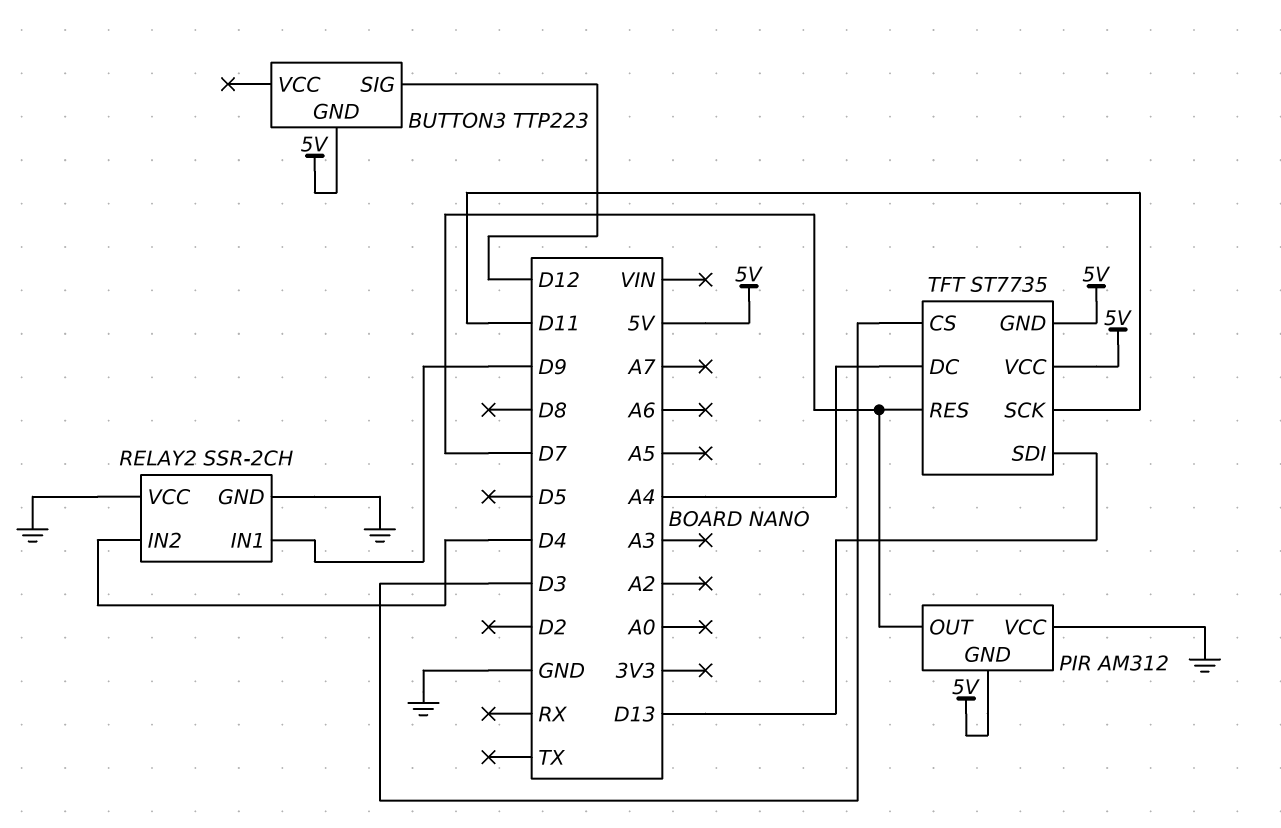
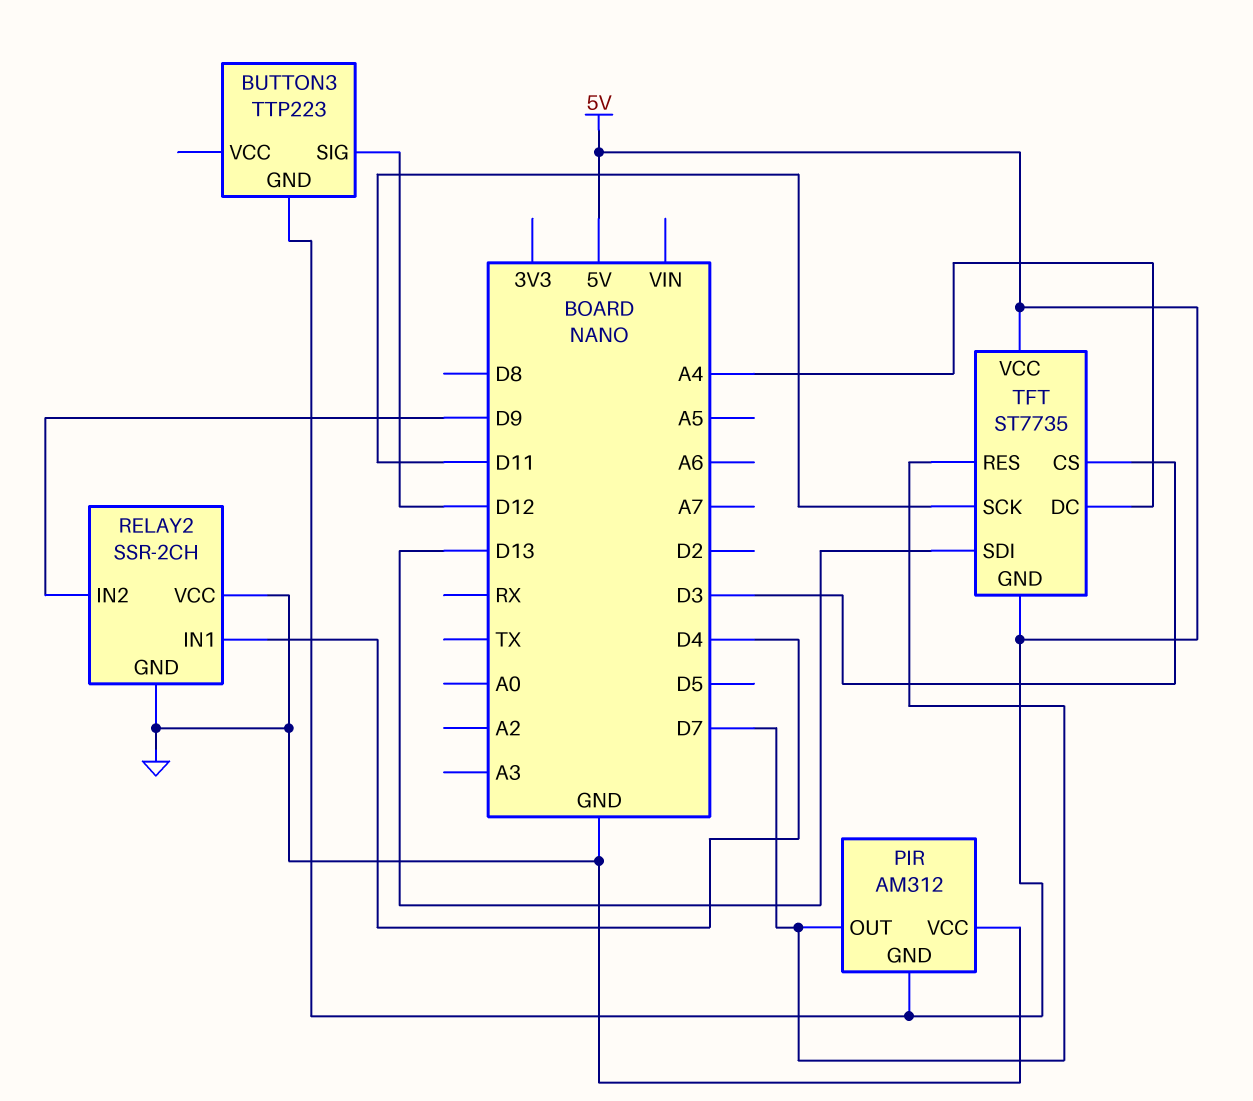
RELAY2 pin IN1: D9 -> D4
RELAY2 pin IN2: D4 -> D9

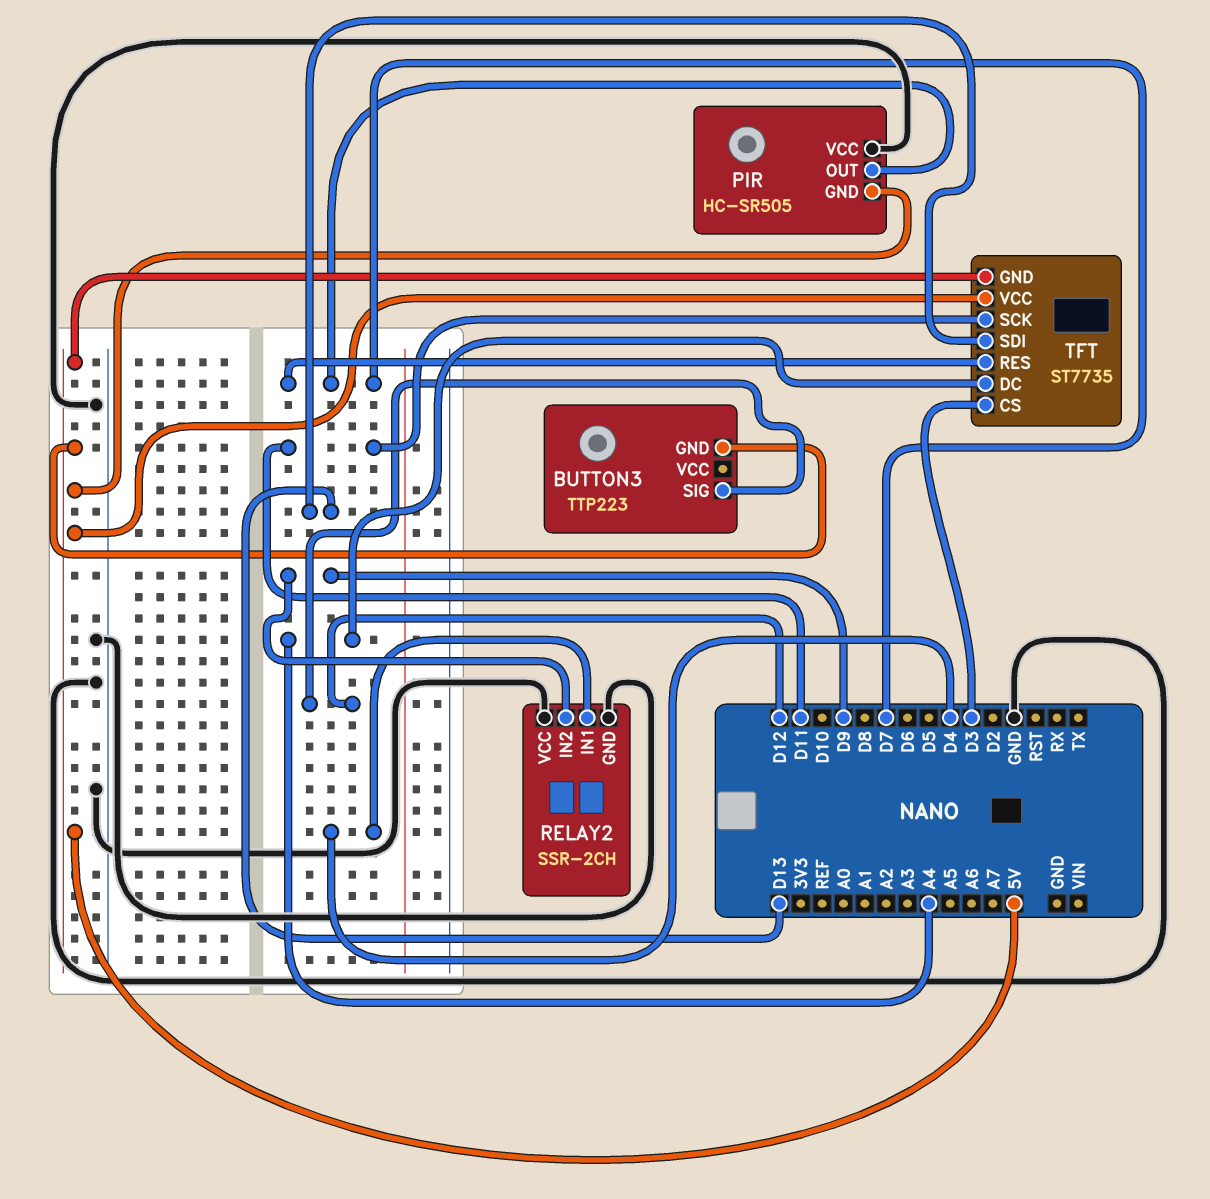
PIR: AM312 -> HC-SR505

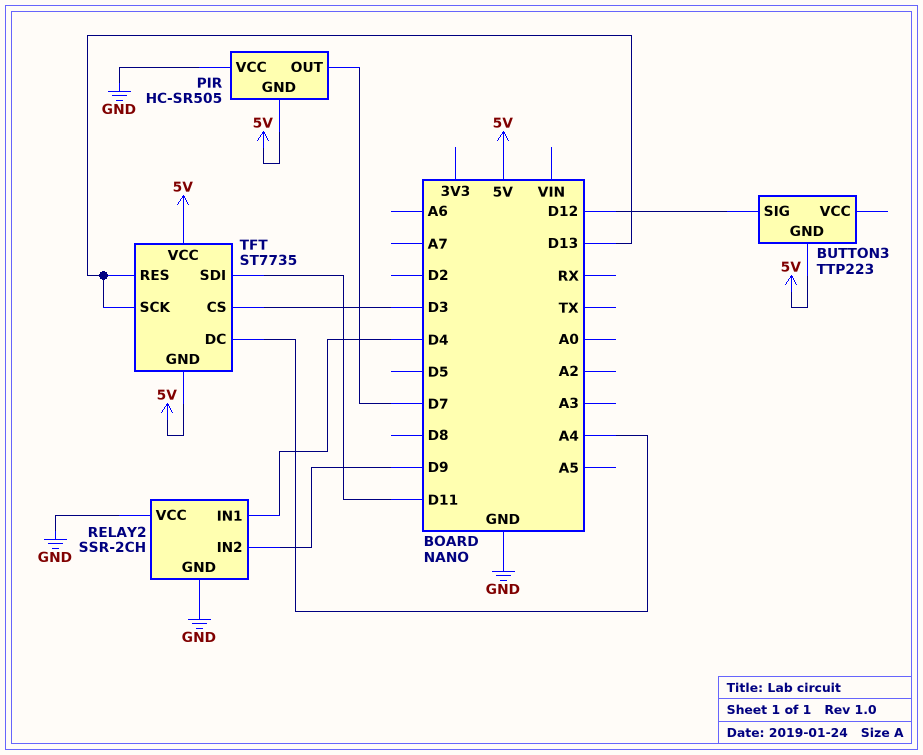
TFT pin RES: D7 -> D13
TFT pin SCK: D11 -> D13
TFT pin SDI: D13 -> D11

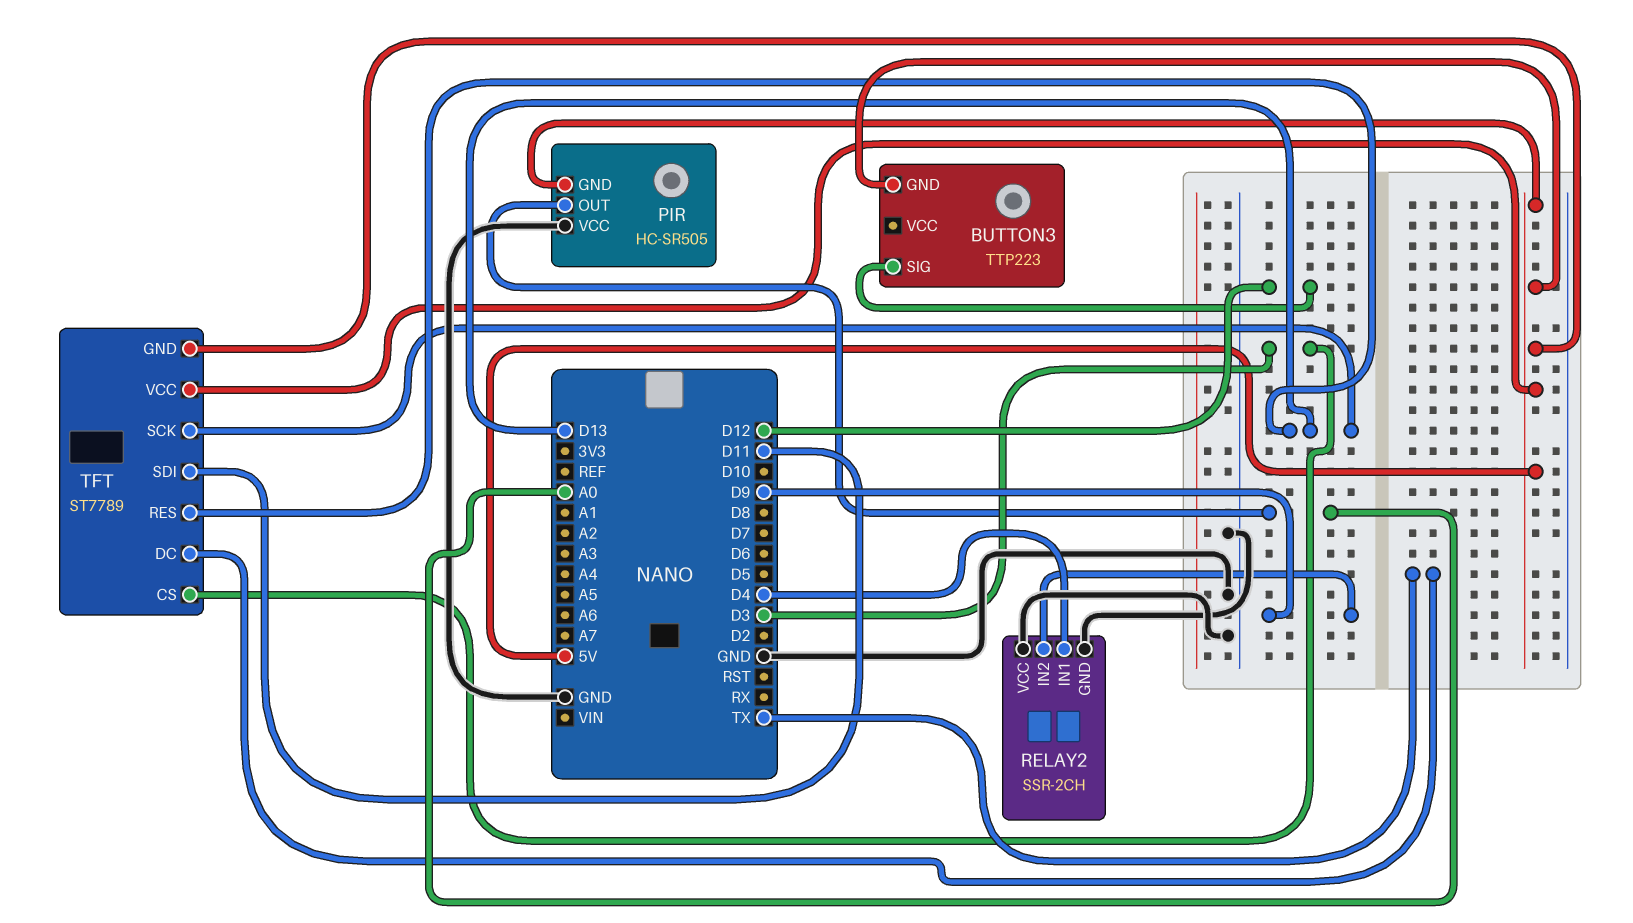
PIR pin OUT: D7 -> A0
TFT: ST7735 -> ST7789
TFT pin DC: A4 -> TX

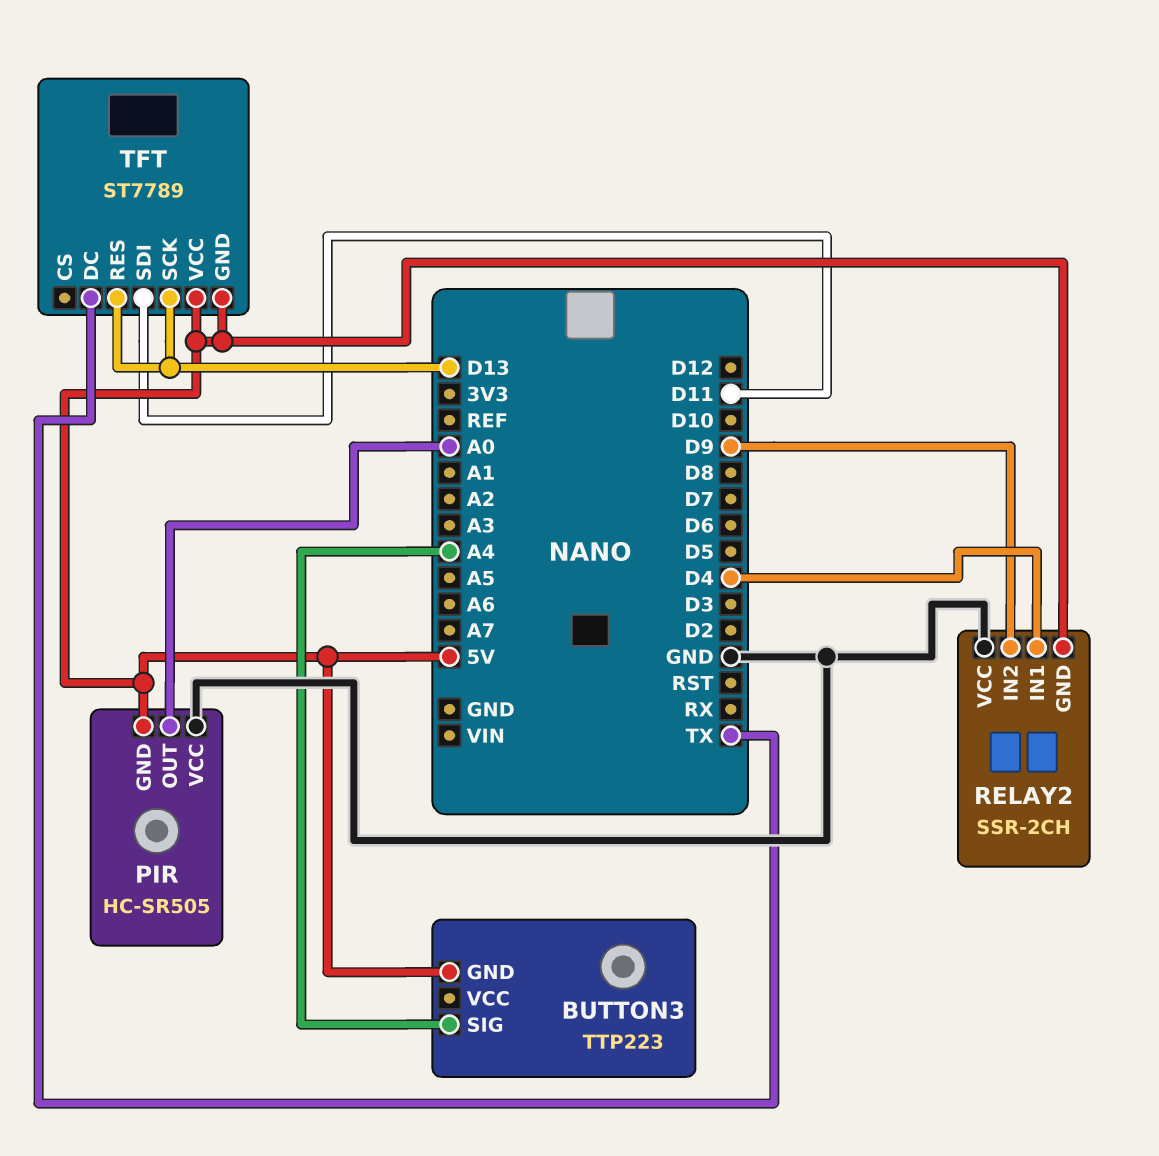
BUTTON3 pin SIG: D12 -> A4
RELAY2 pin GND: GND -> 5V
TFT pin CS: D3 -> none

